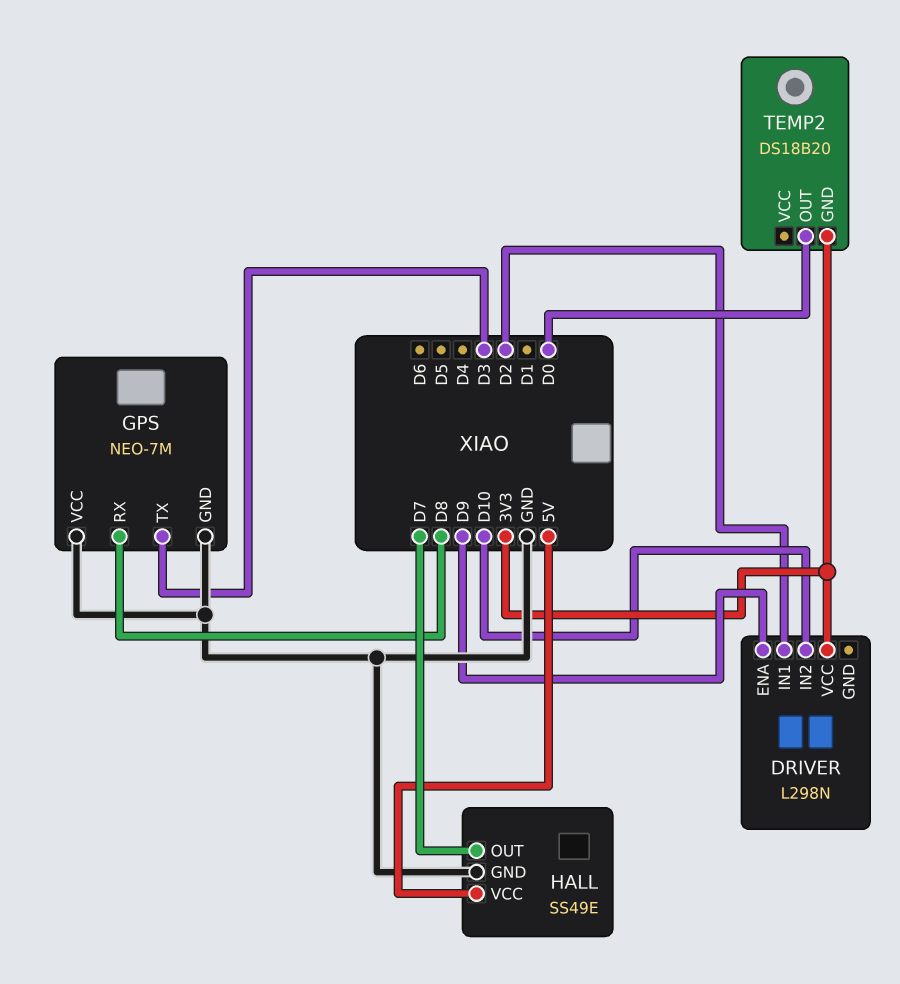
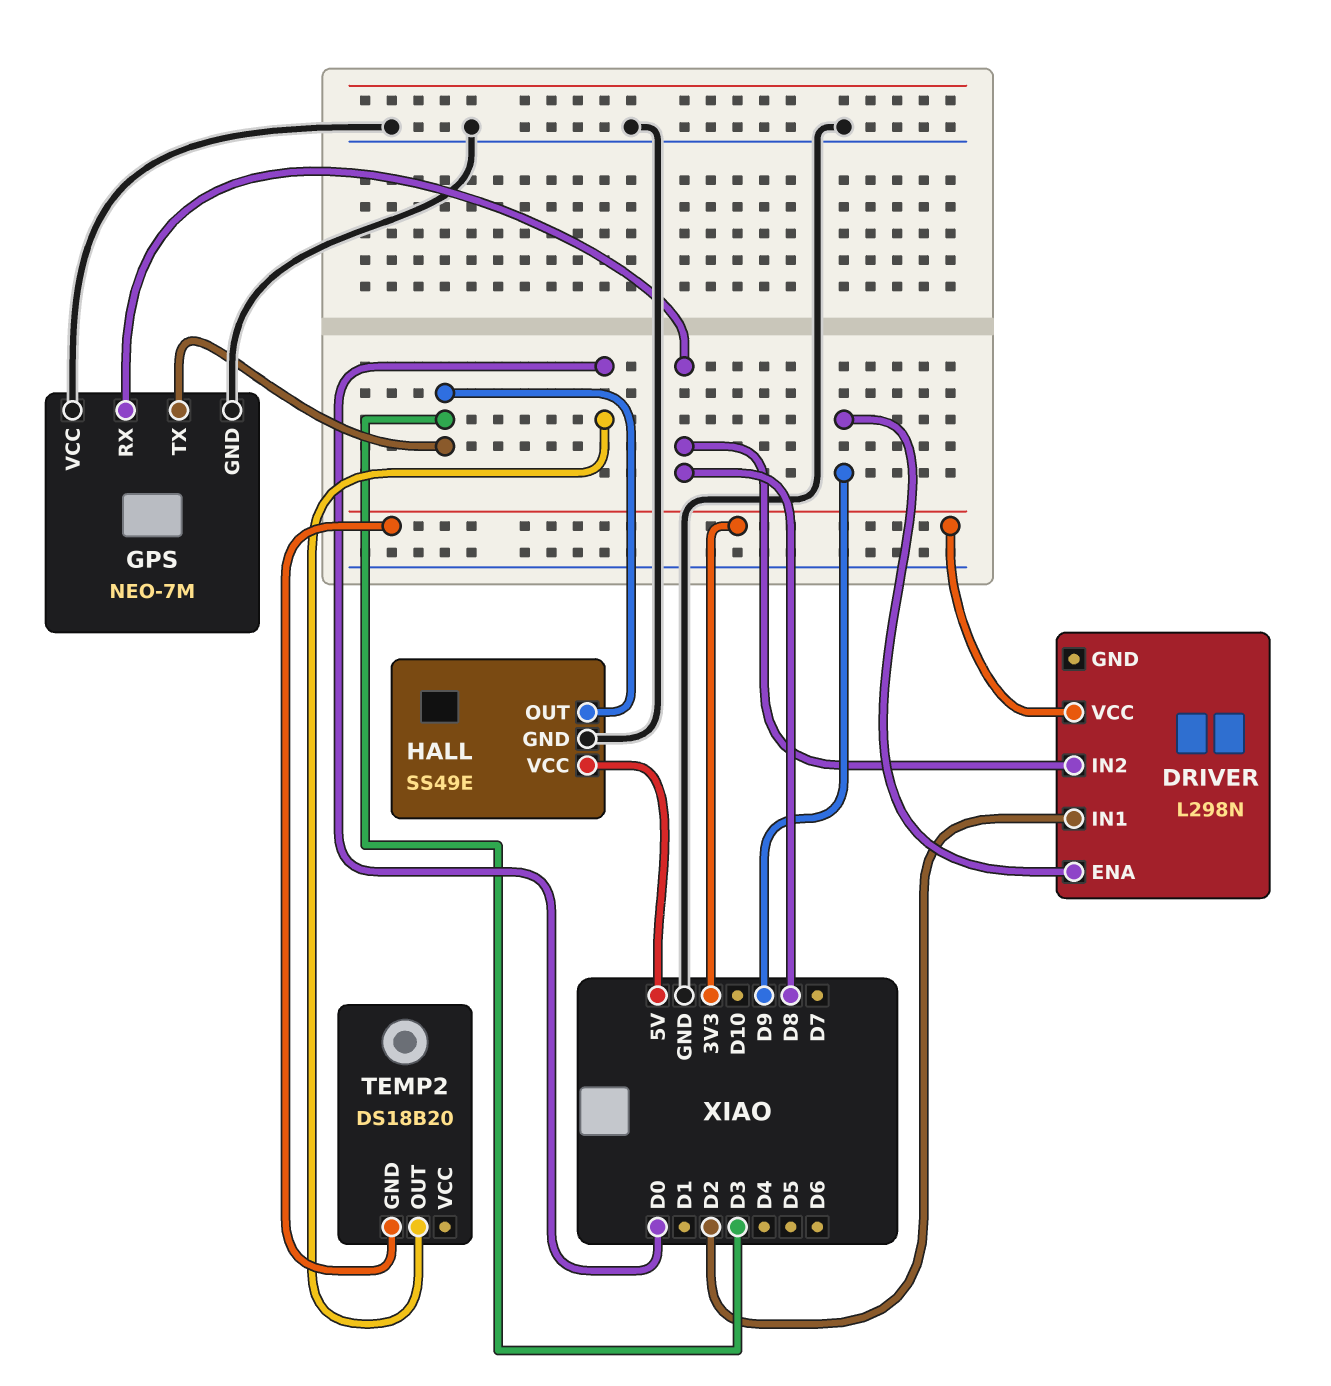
DRIVER pin IN2: D10 -> D8
HALL pin OUT: D7 -> D3

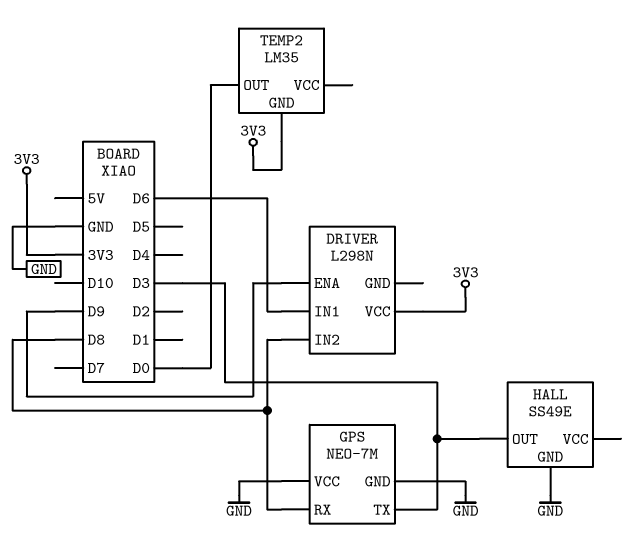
DRIVER pin IN1: D2 -> D6
HALL pin VCC: 5V -> none
TEMP2: DS18B20 -> LM35

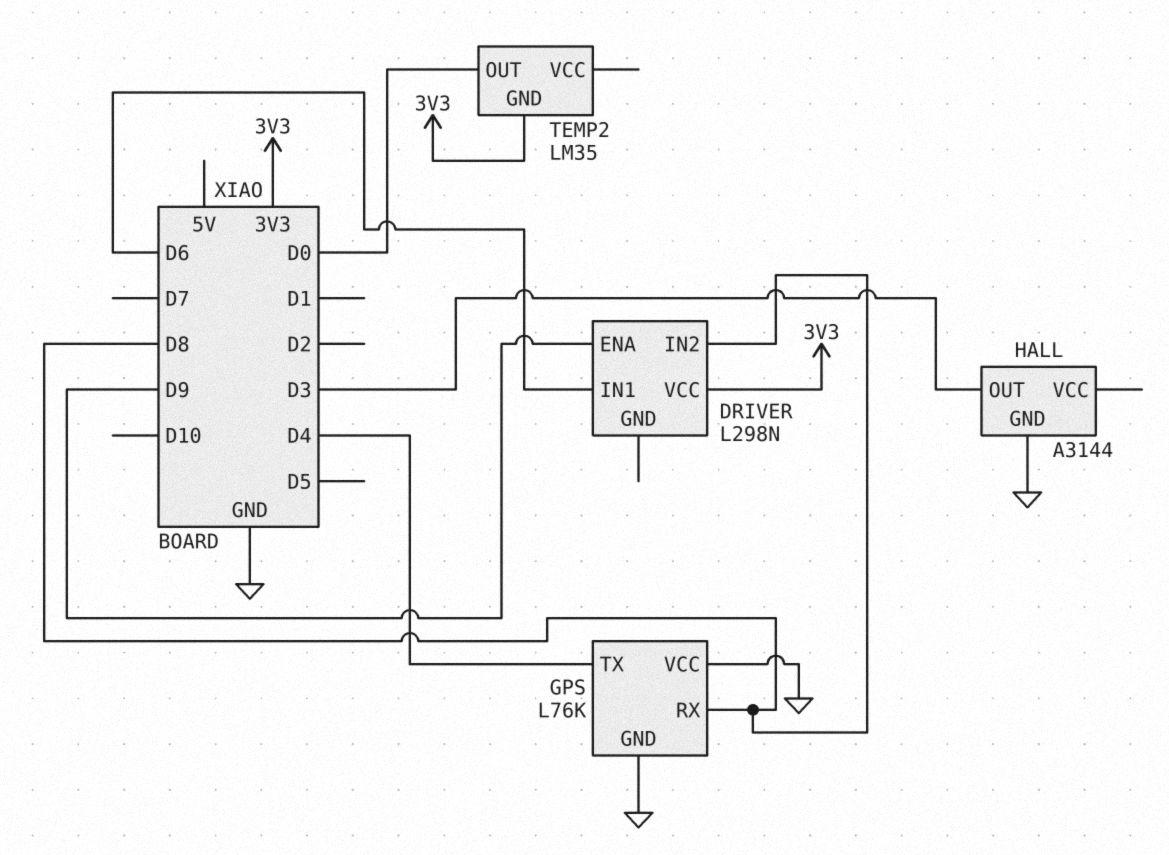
GPS: NEO-7M -> L76K
GPS pin TX: D3 -> D4
HALL: SS49E -> A3144

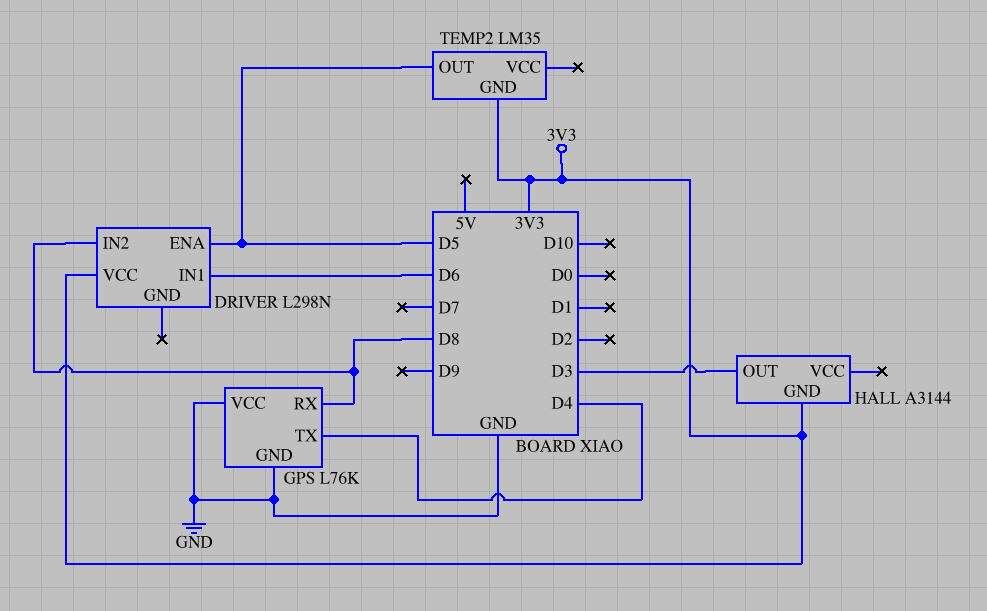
DRIVER pin ENA: D9 -> D5
HALL pin GND: GND -> 3V3
TEMP2 pin OUT: D0 -> D5

